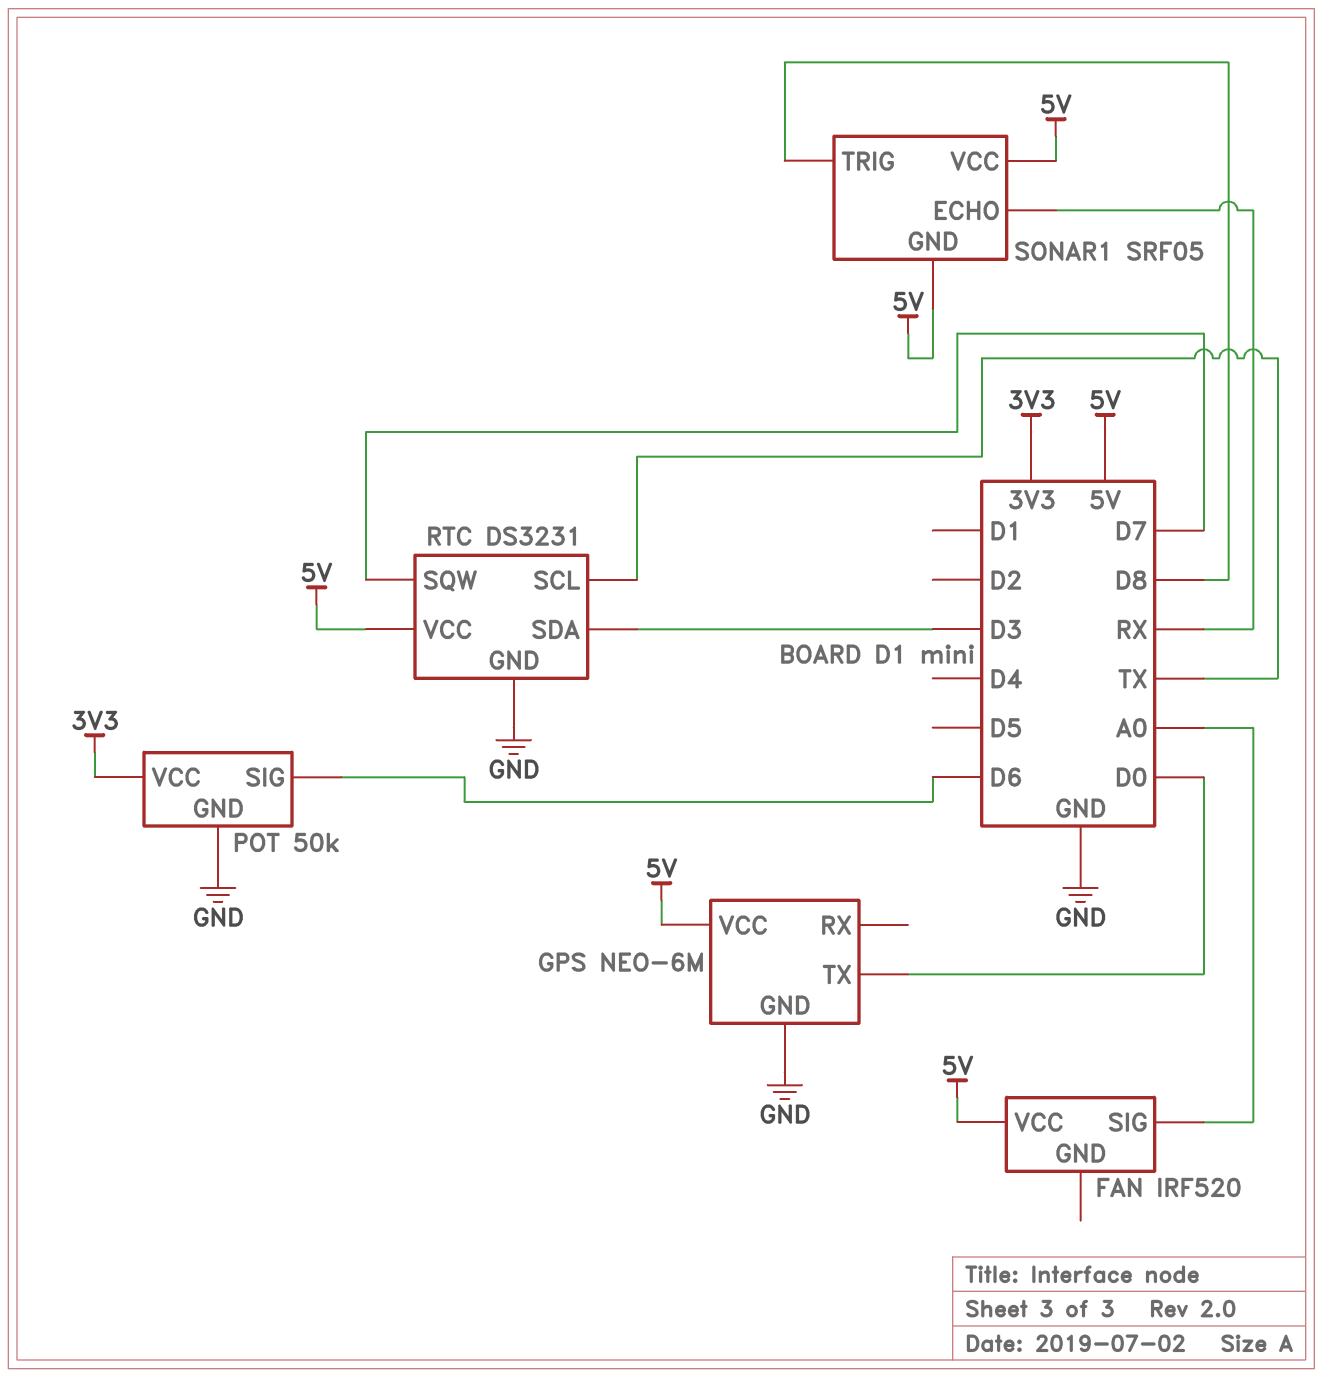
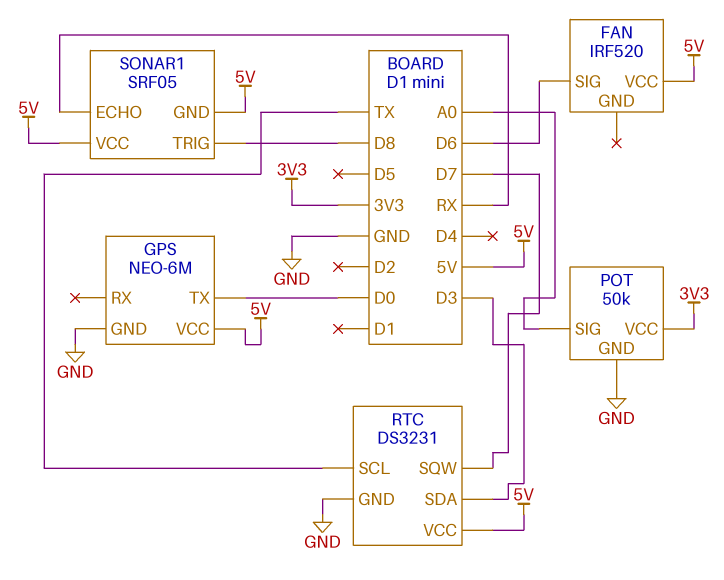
FAN pin SIG: A0 -> D6
POT pin SIG: D6 -> A0

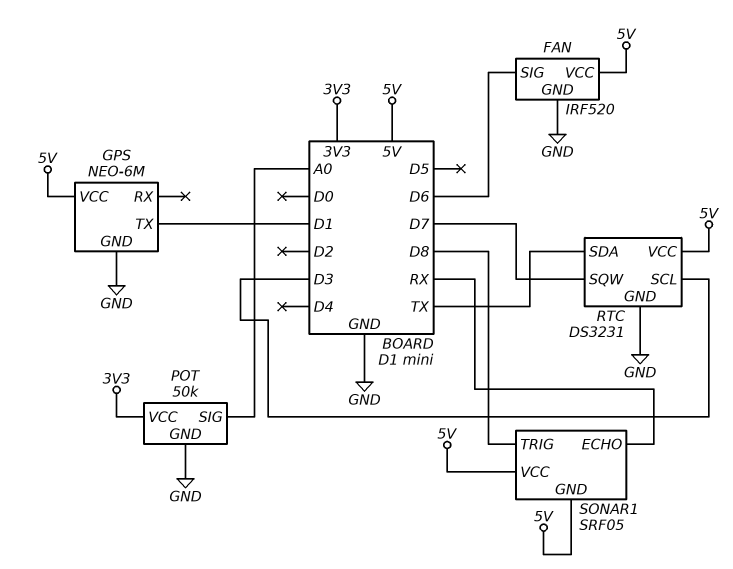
FAN pin GND: none -> GND
GPS pin TX: D0 -> D1
RTC pin SCL: TX -> D3
RTC pin SDA: D3 -> TX

